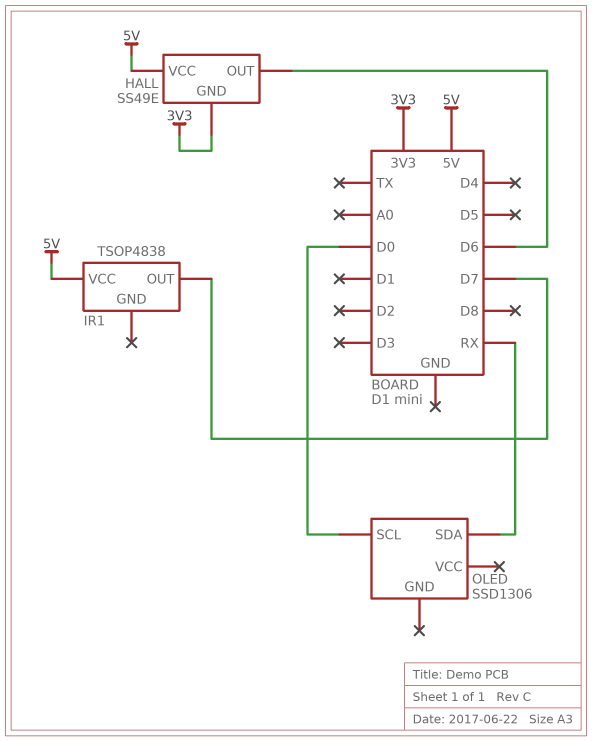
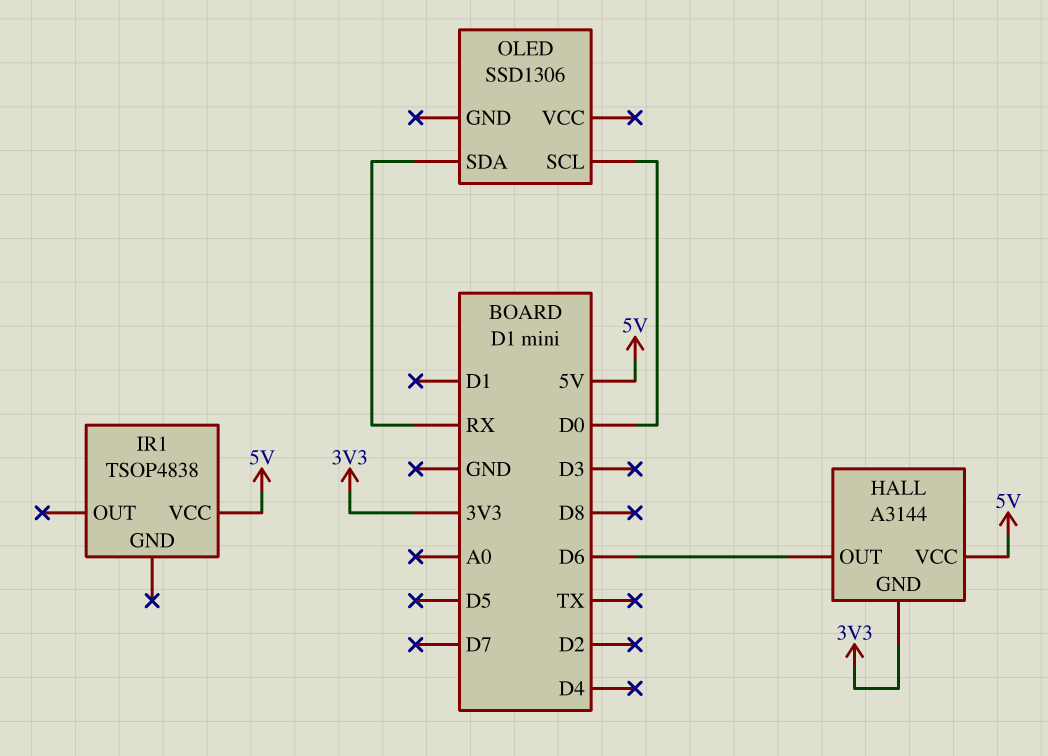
HALL: SS49E -> A3144
IR1 pin OUT: D7 -> none

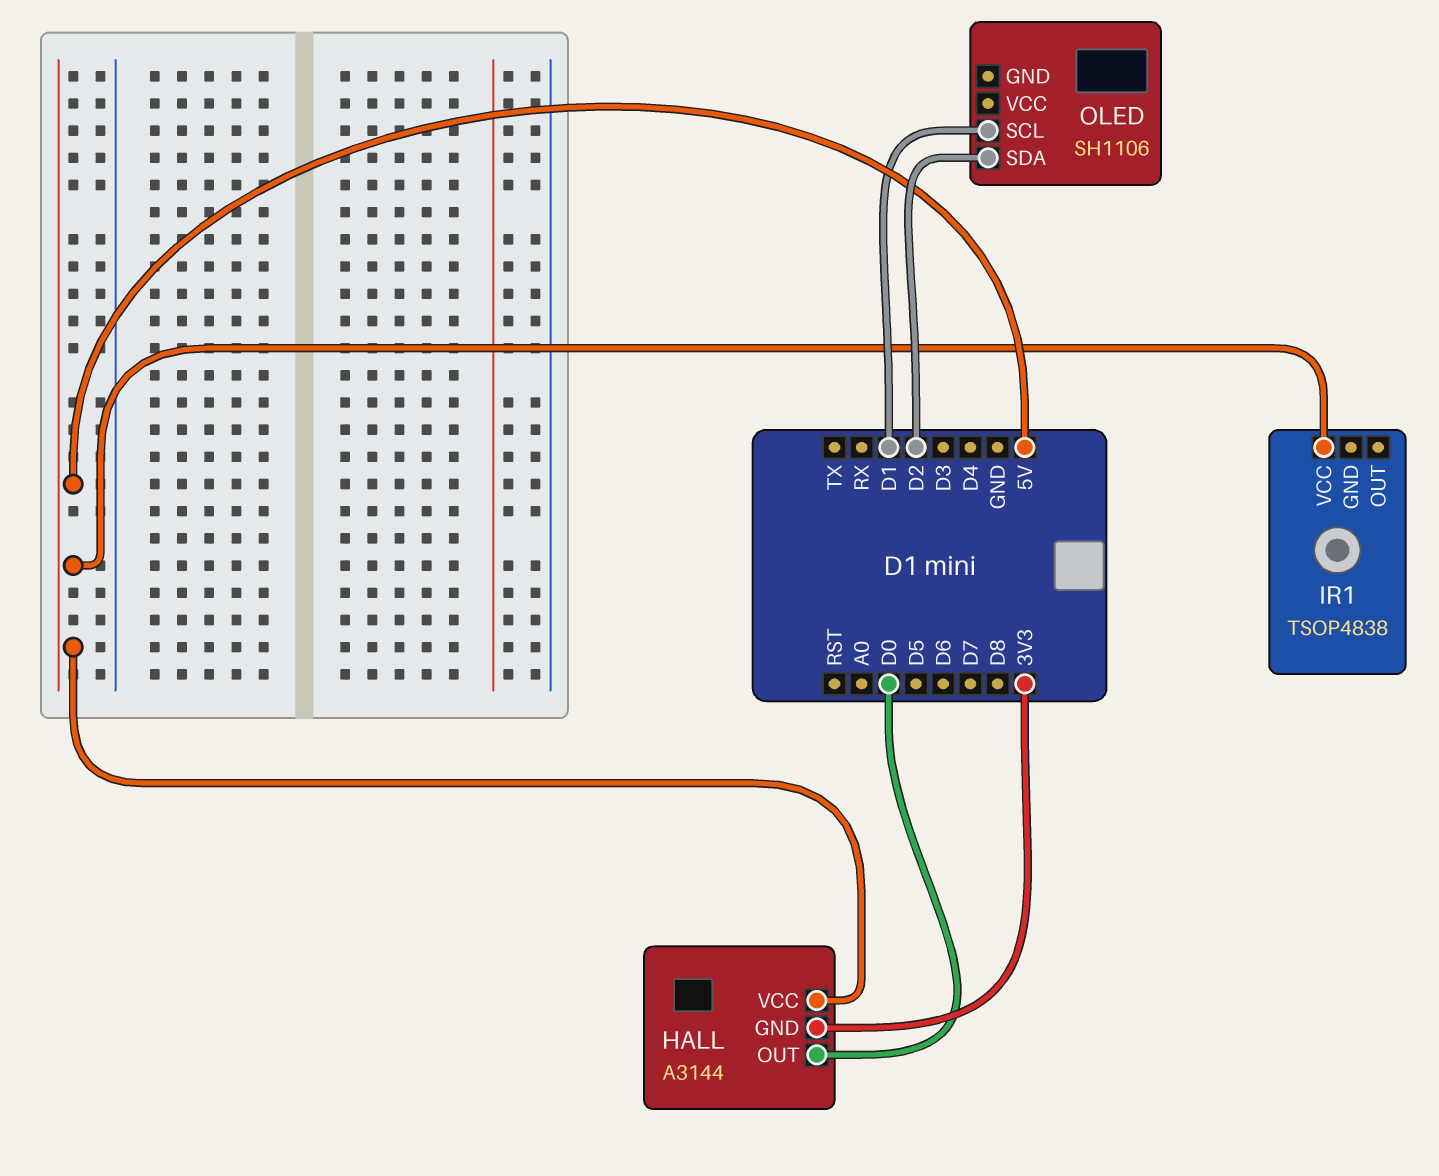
HALL pin OUT: D6 -> D0
OLED: SSD1306 -> SH1106
OLED pin SCL: D0 -> D1
OLED pin SDA: RX -> D2

